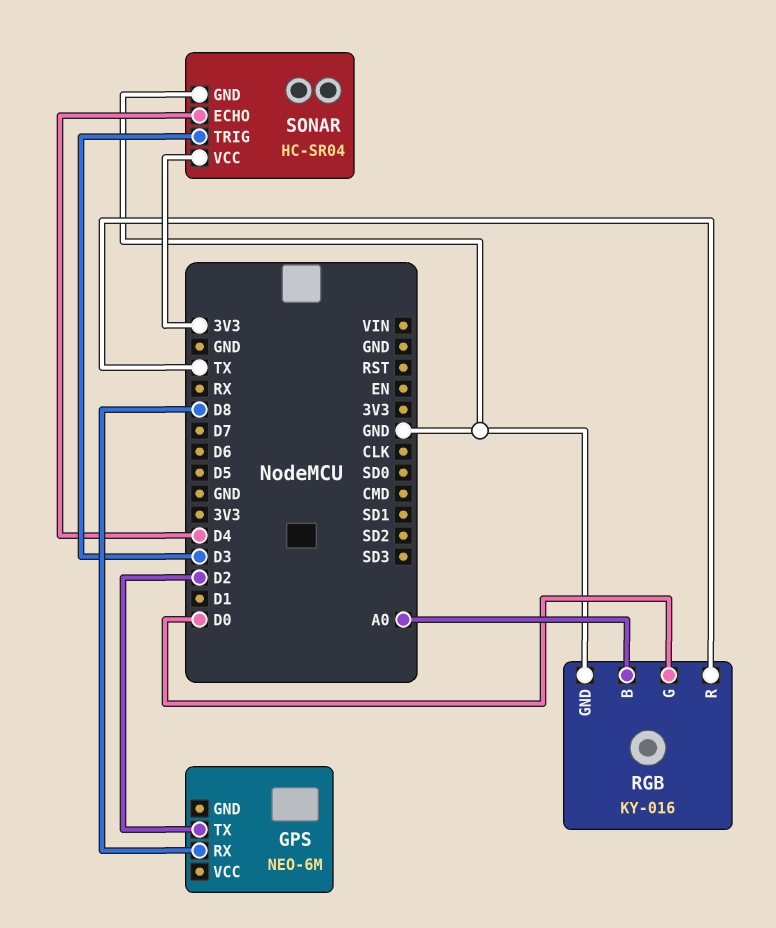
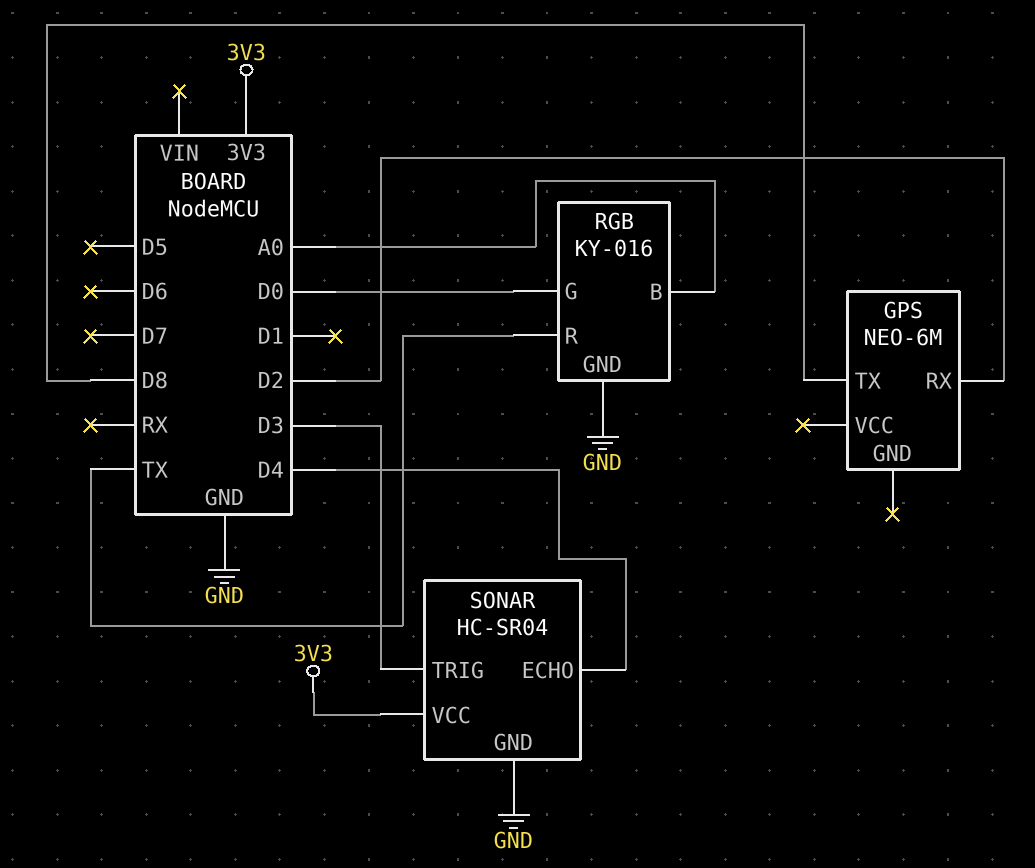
GPS pin RX: D8 -> D2
GPS pin TX: D2 -> D8

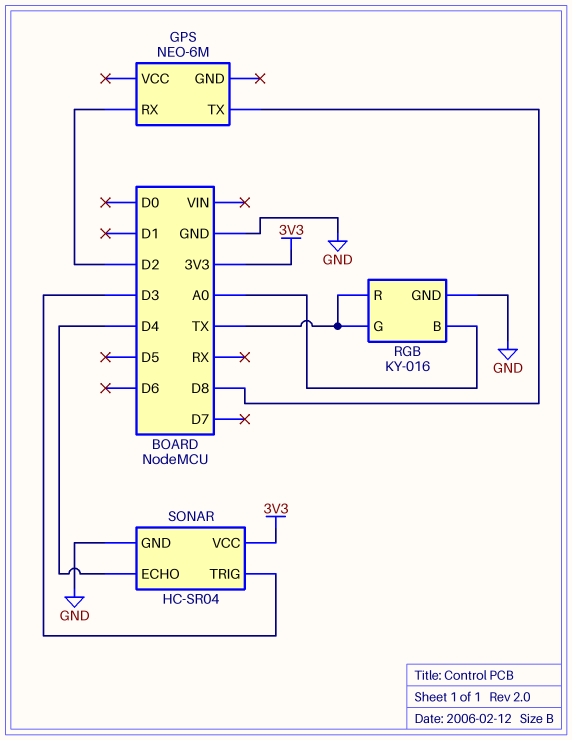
RGB pin G: D0 -> TX

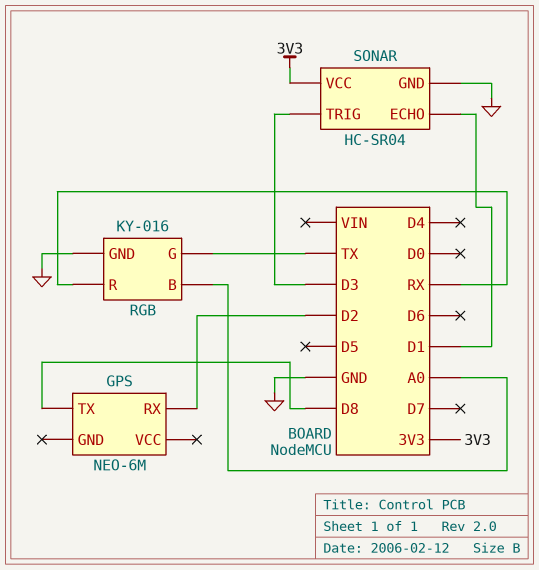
RGB pin R: TX -> RX
SONAR pin ECHO: D4 -> D1

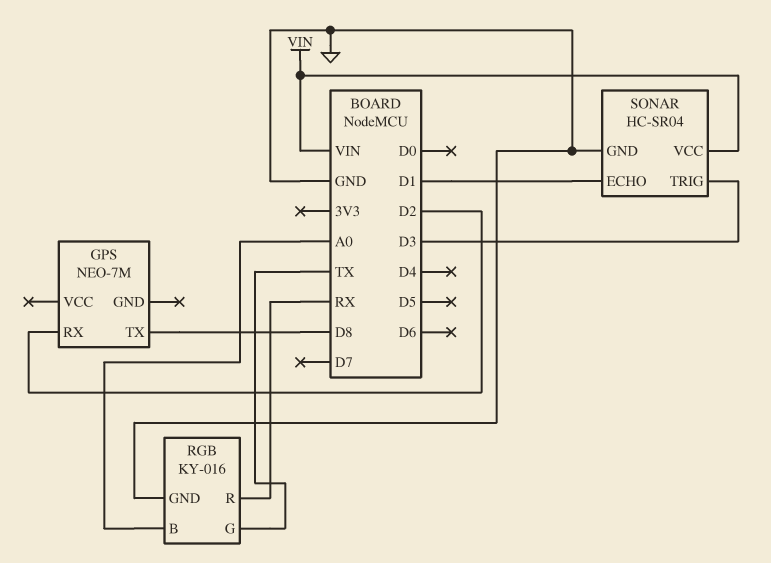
GPS: NEO-6M -> NEO-7M
SONAR pin VCC: 3V3 -> VIN

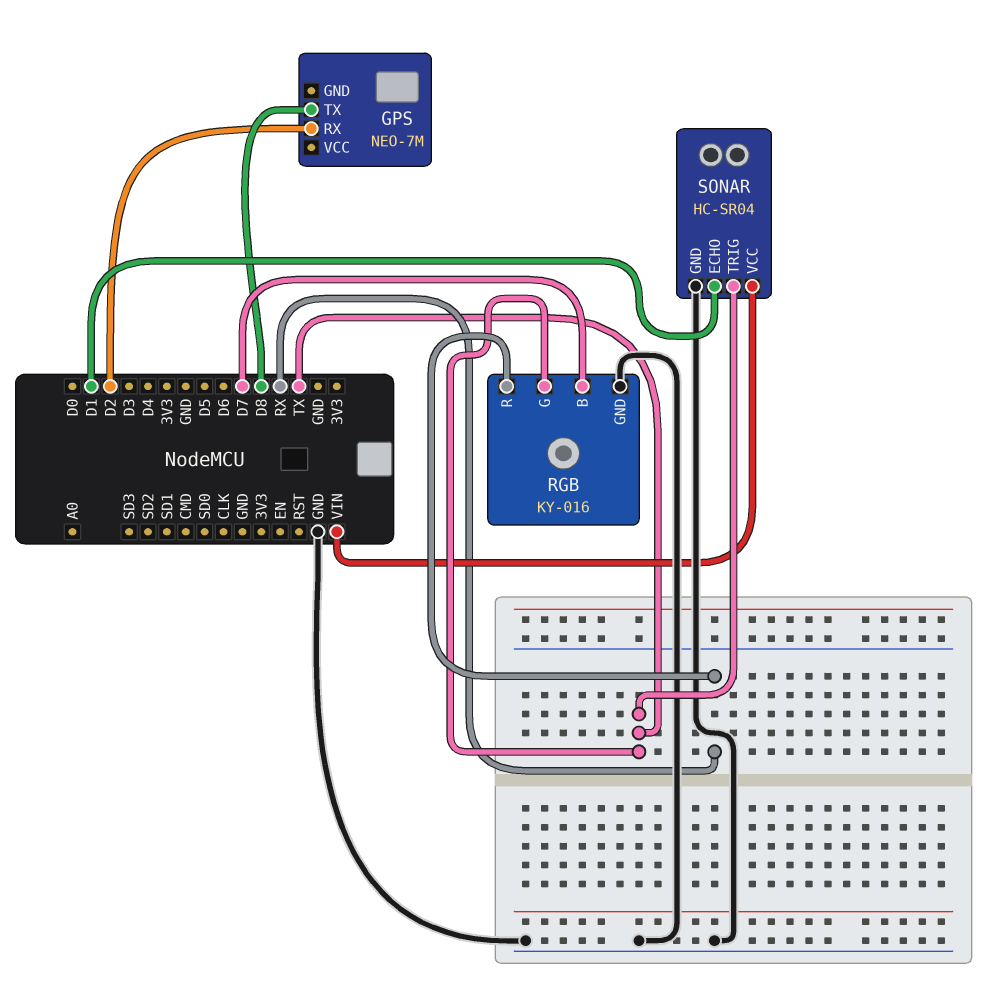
RGB pin B: A0 -> D7
SONAR pin TRIG: D3 -> TX

